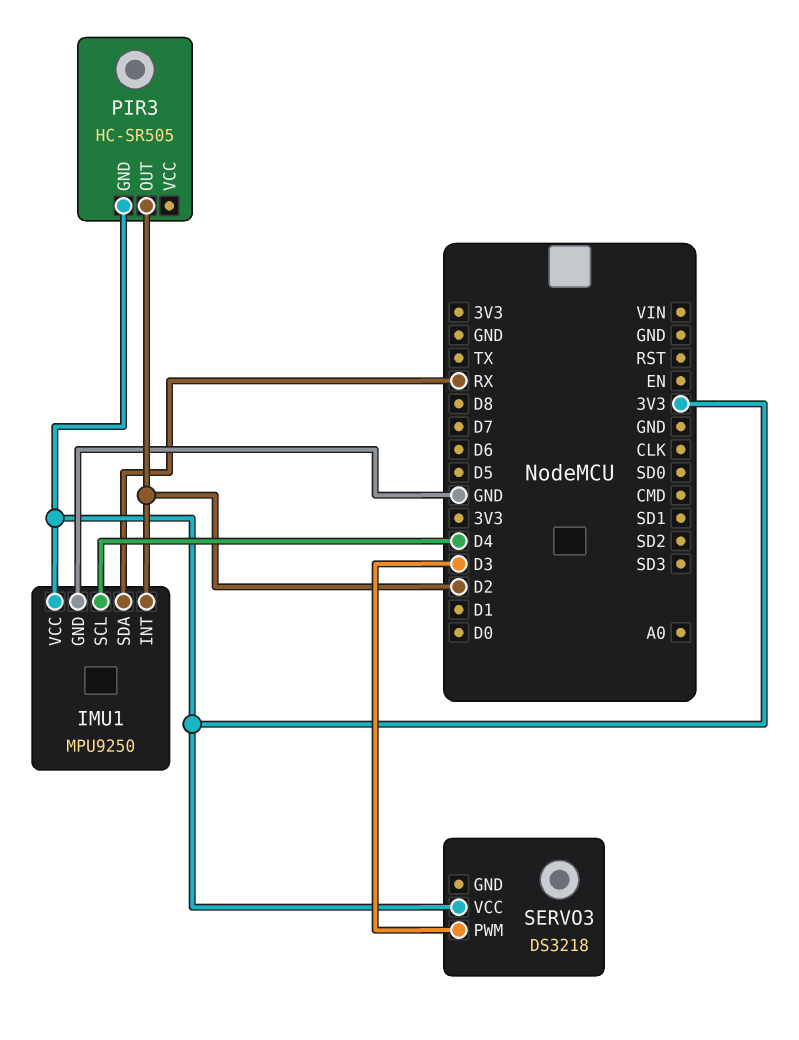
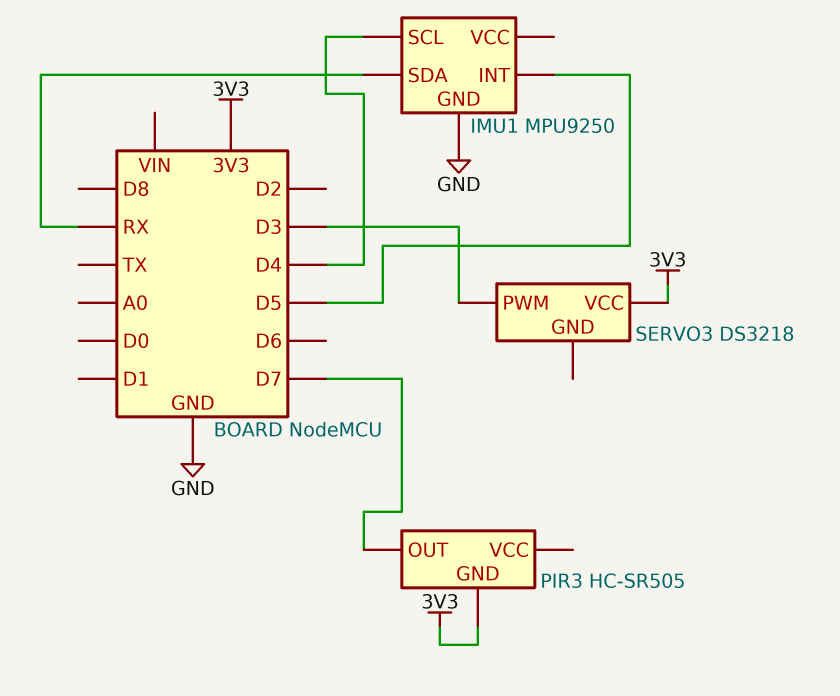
IMU1 pin INT: D2 -> D5
IMU1 pin VCC: 3V3 -> none
PIR3 pin OUT: D2 -> D7

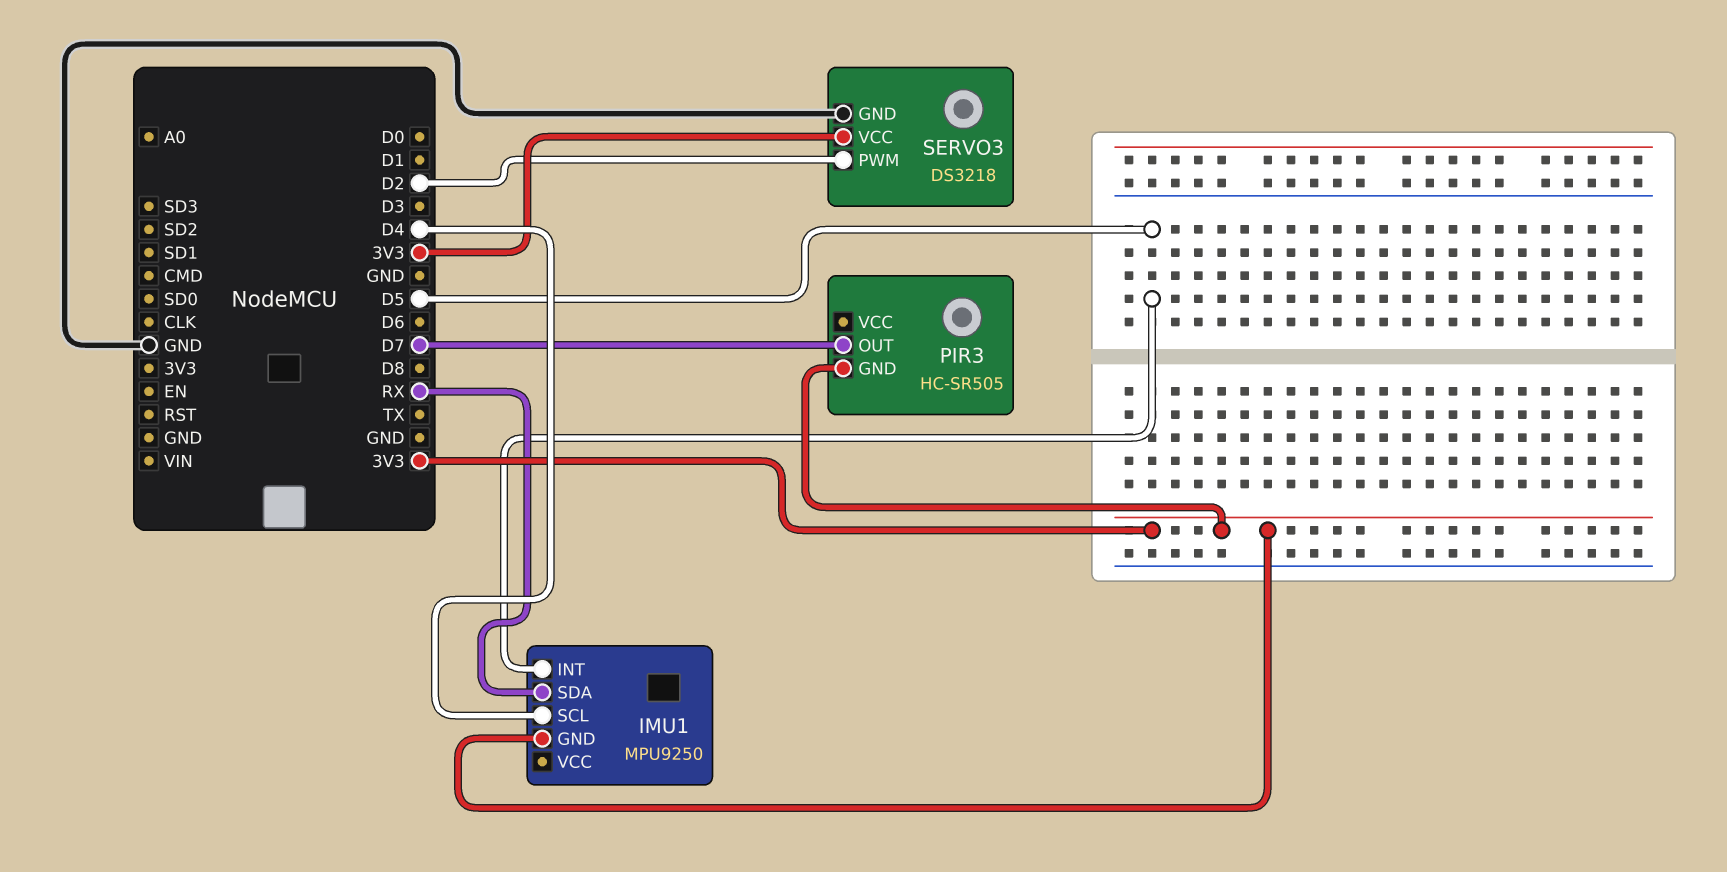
IMU1 pin GND: GND -> 3V3
SERVO3 pin GND: none -> GND
SERVO3 pin PWM: D3 -> D2

